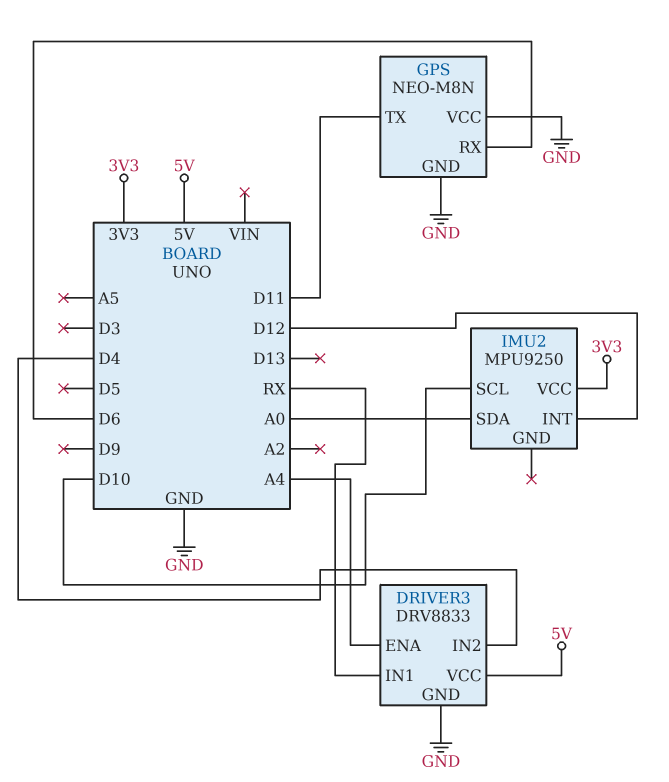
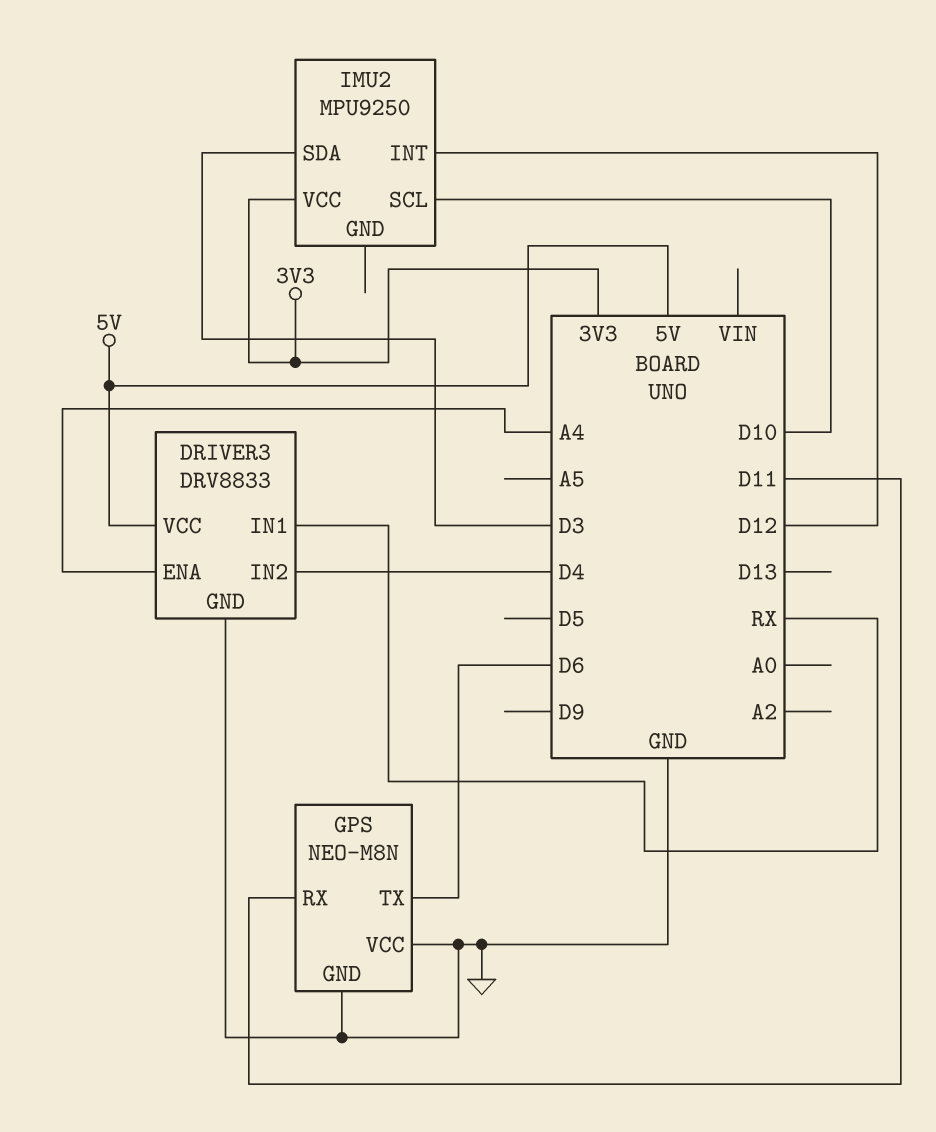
GPS pin RX: D6 -> D11
GPS pin TX: D11 -> D6
IMU2 pin SDA: A0 -> D3

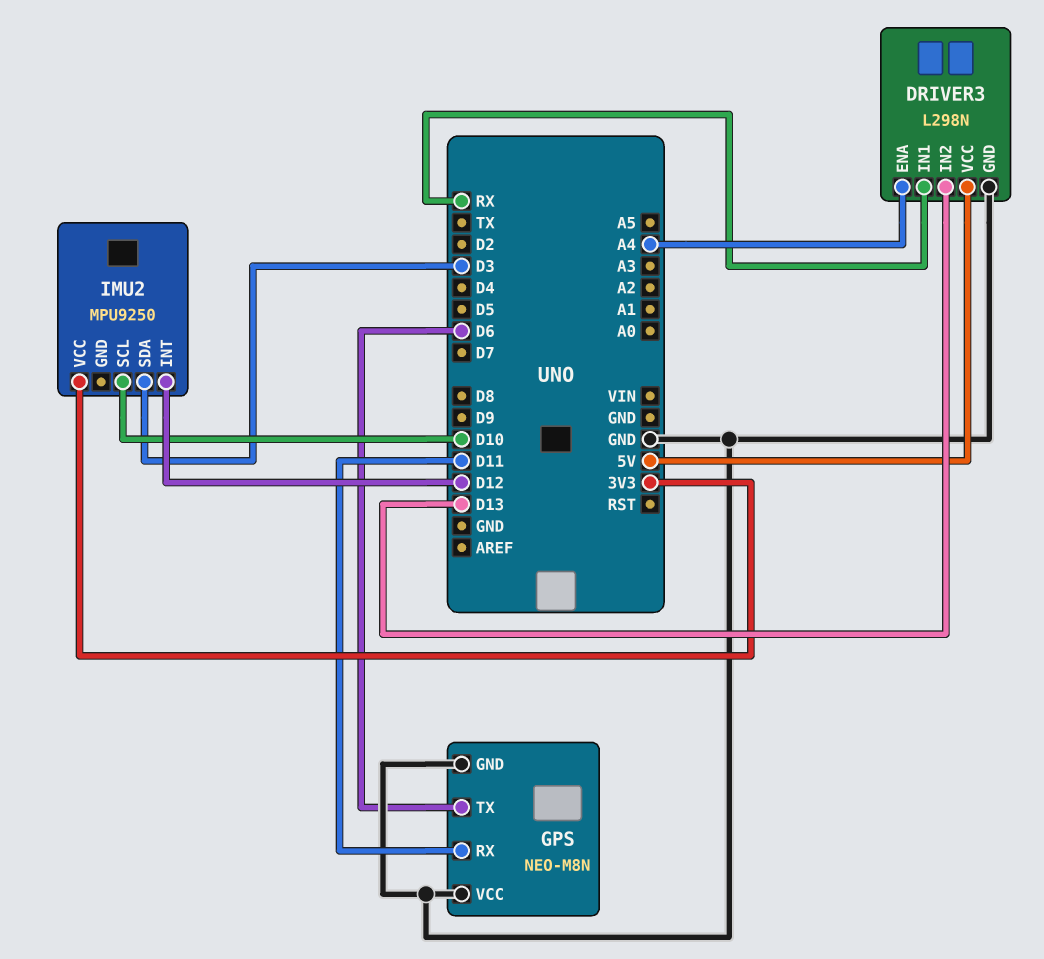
DRIVER3: DRV8833 -> L298N
DRIVER3 pin IN2: D4 -> D13

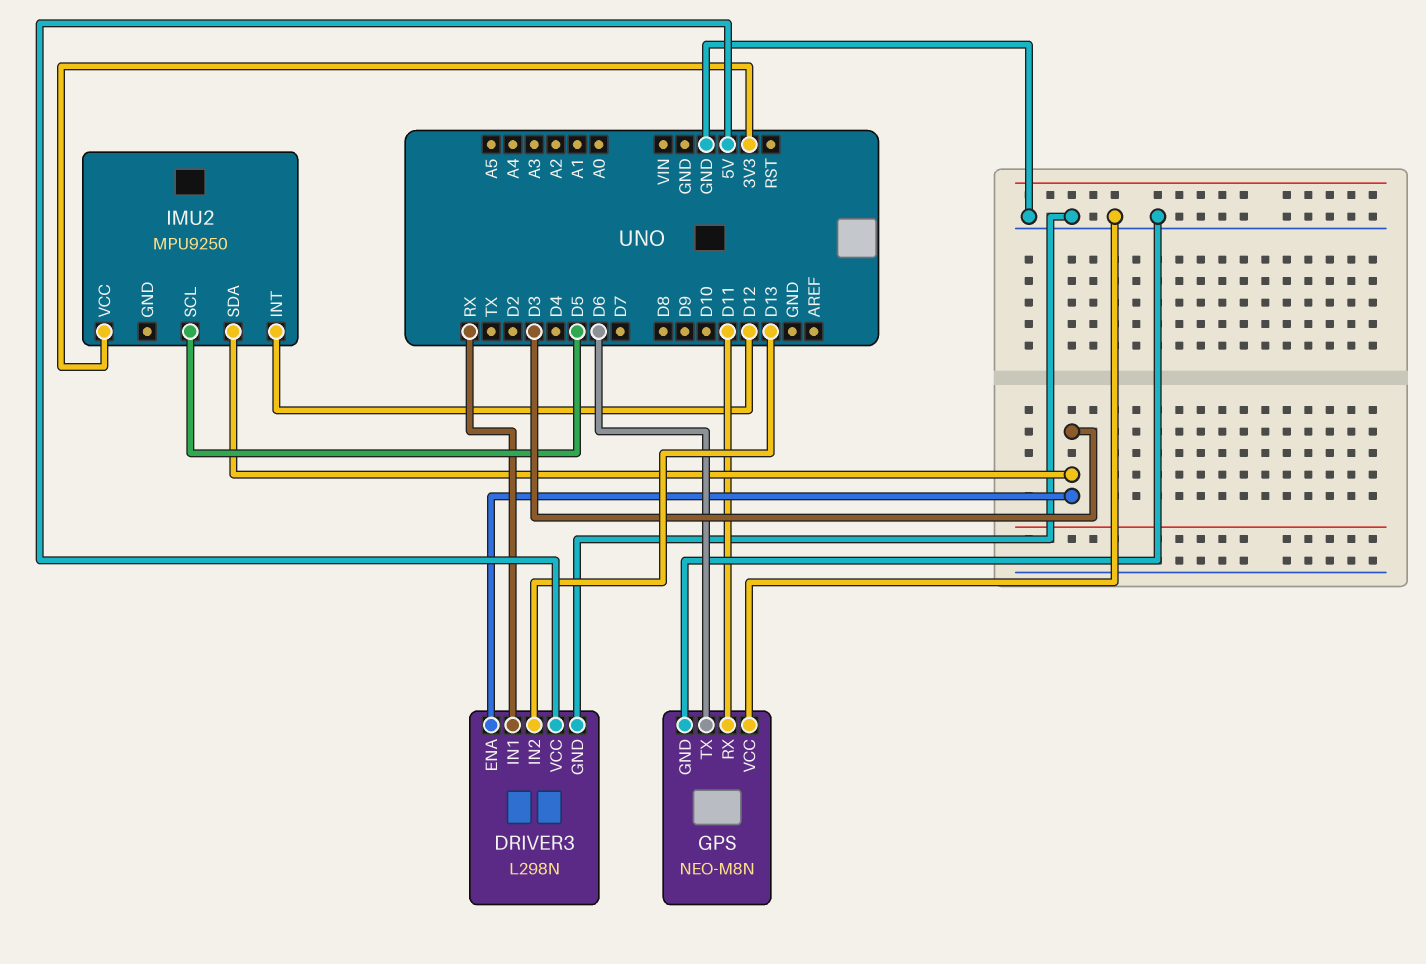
DRIVER3 pin ENA: A4 -> D3
IMU2 pin SCL: D10 -> D5

